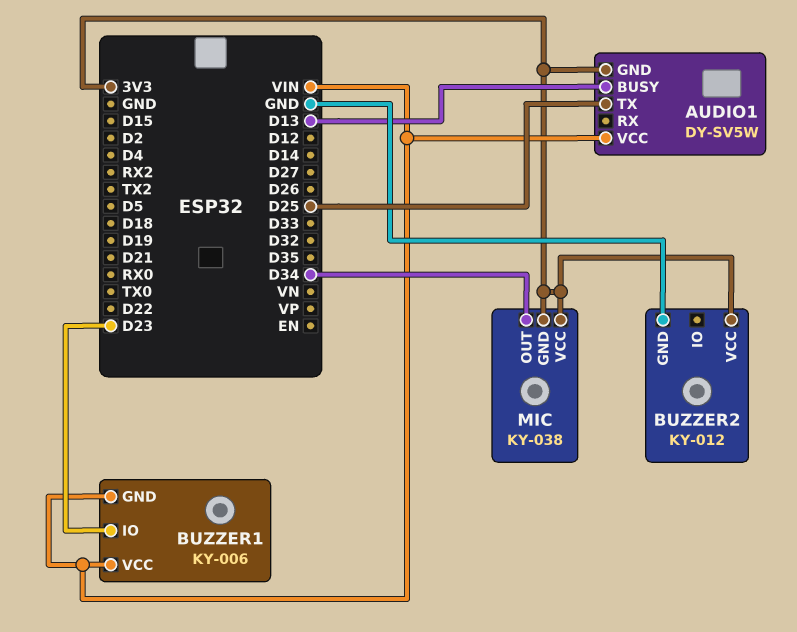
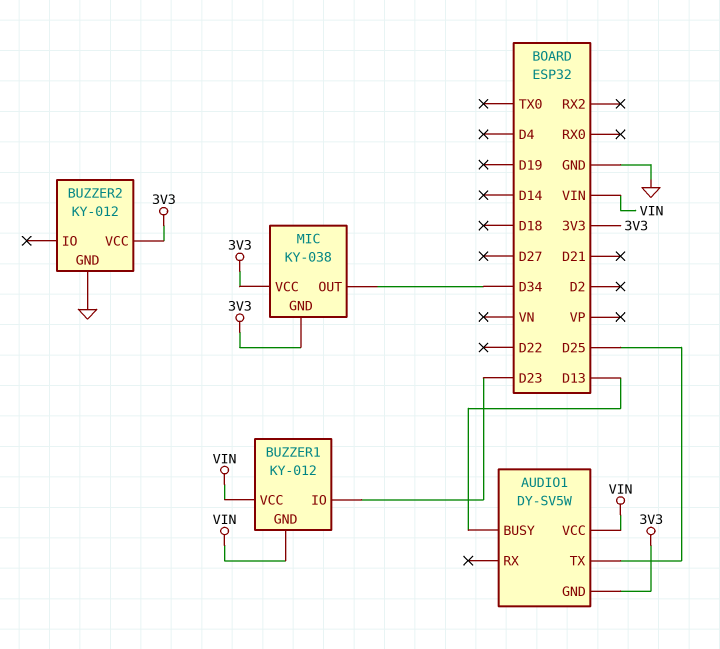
BUZZER1: KY-006 -> KY-012

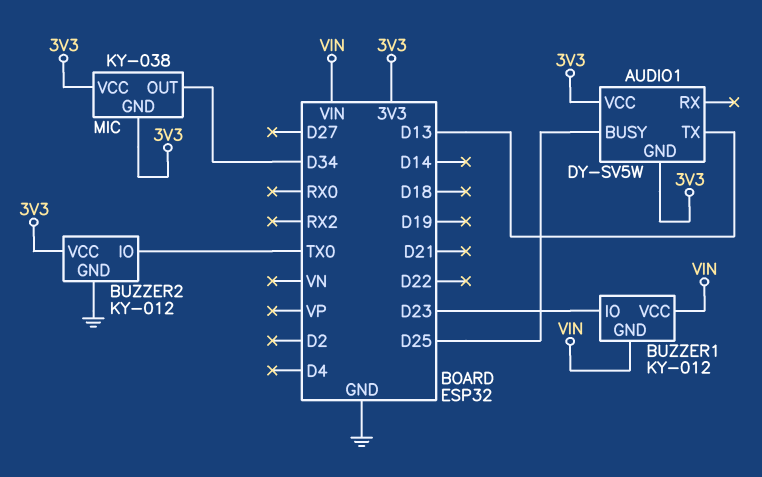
AUDIO1 pin BUSY: D13 -> D25
AUDIO1 pin TX: D25 -> D13
AUDIO1 pin VCC: VIN -> 3V3
BUZZER2 pin IO: none -> TX0

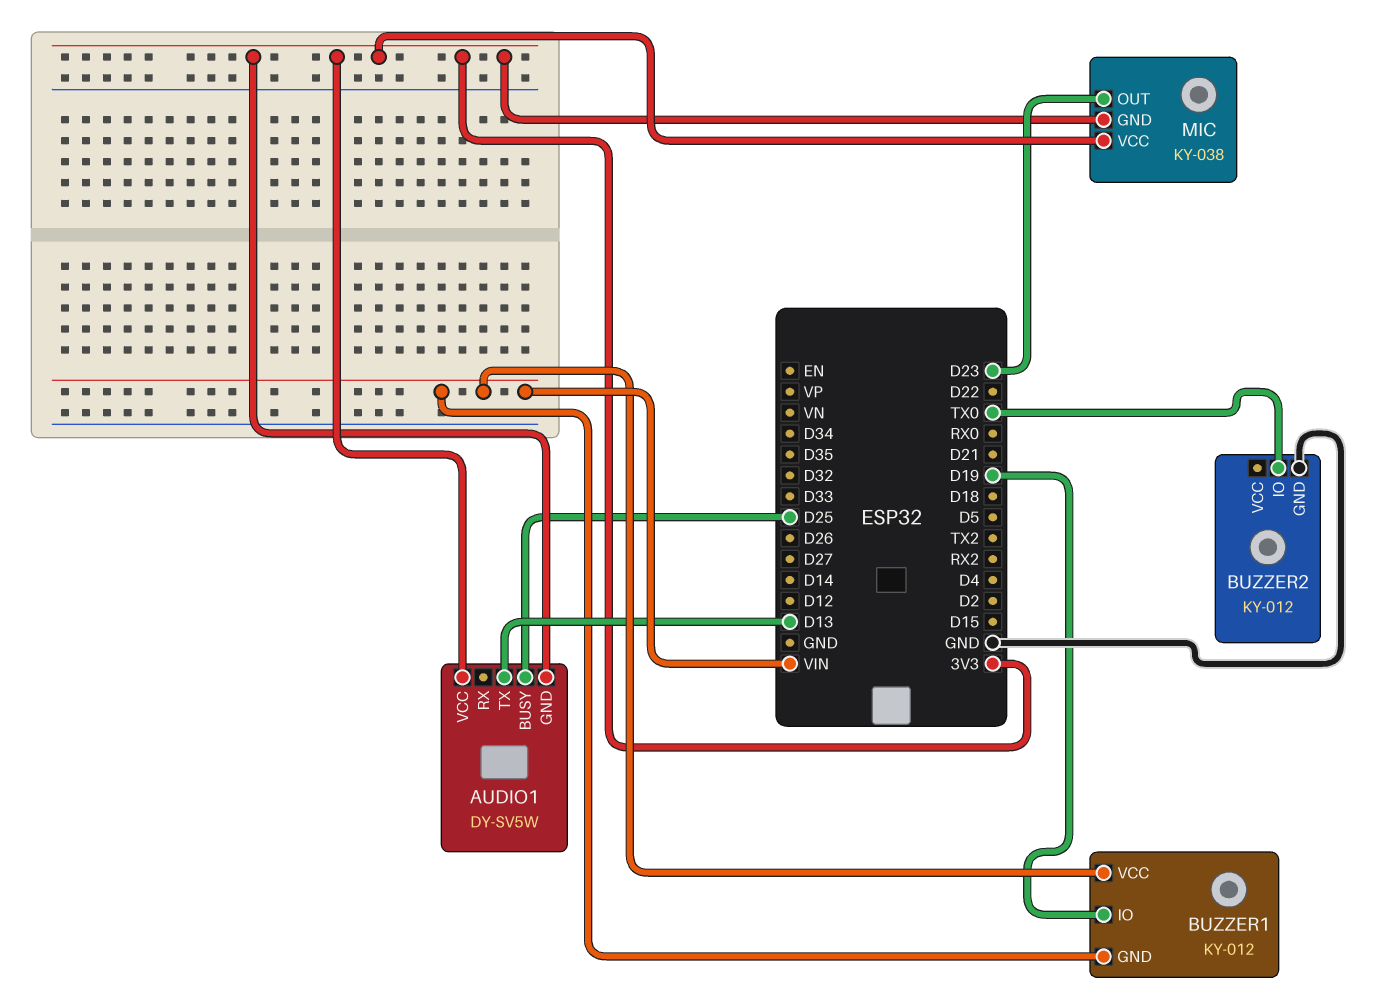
BUZZER1 pin IO: D23 -> D19
BUZZER2 pin VCC: 3V3 -> none
MIC pin OUT: D34 -> D23

